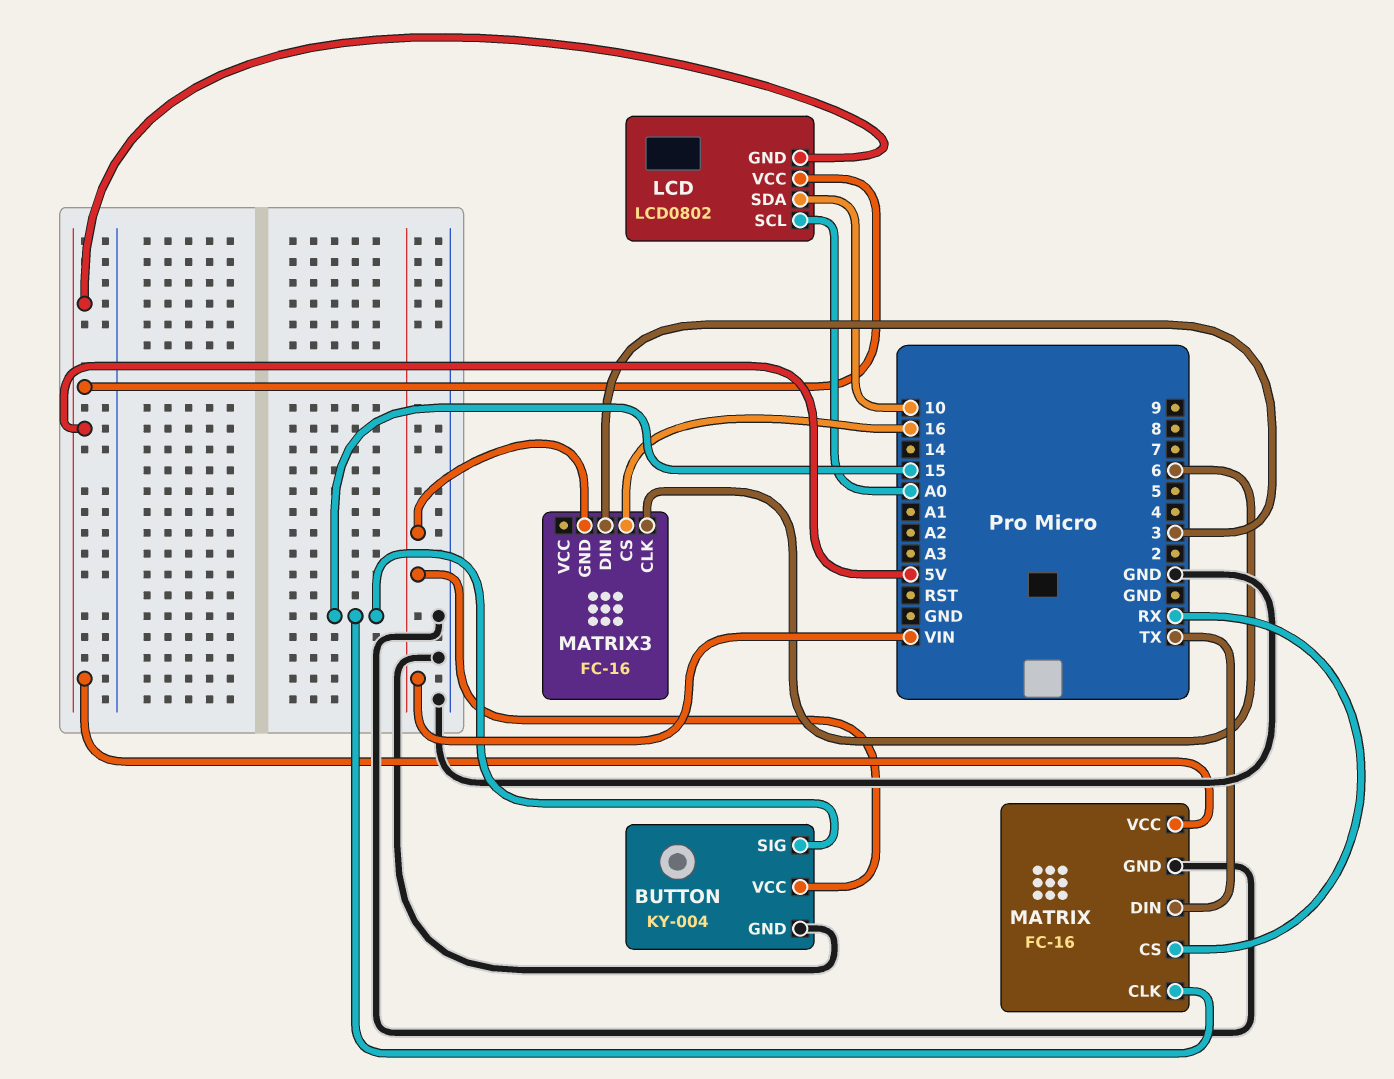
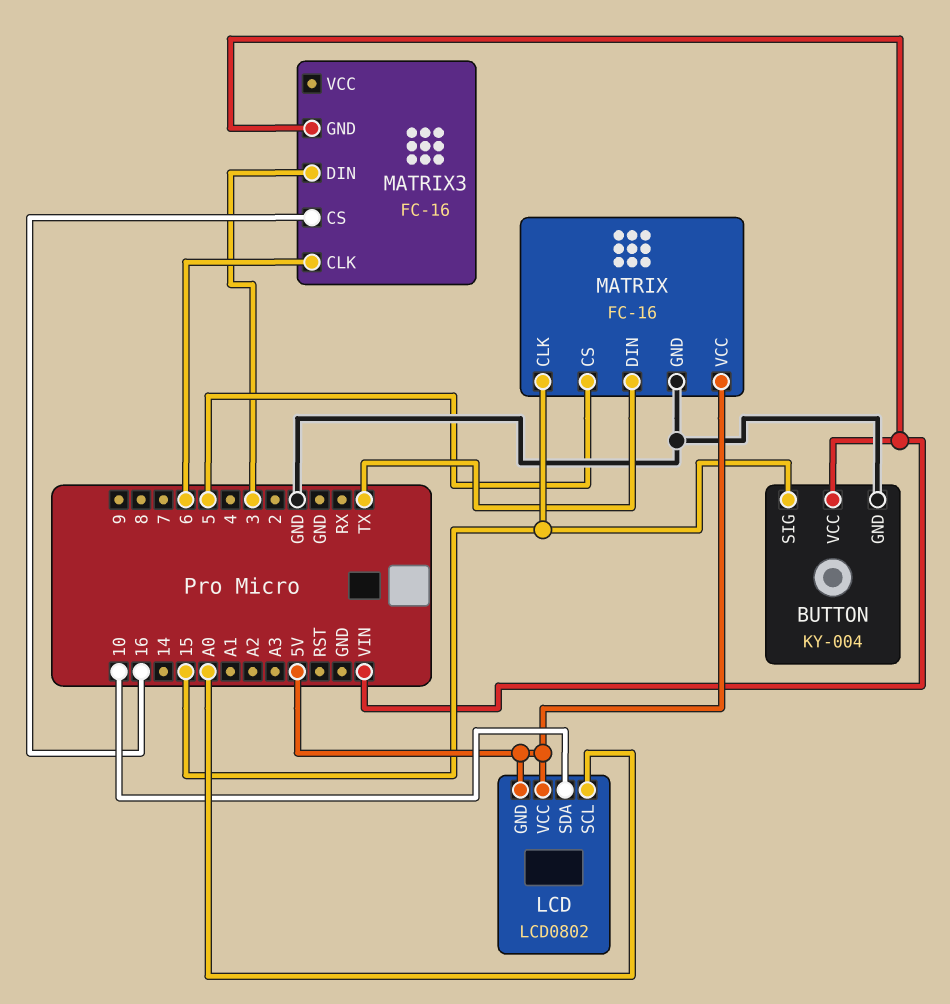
MATRIX pin CS: RX -> 5

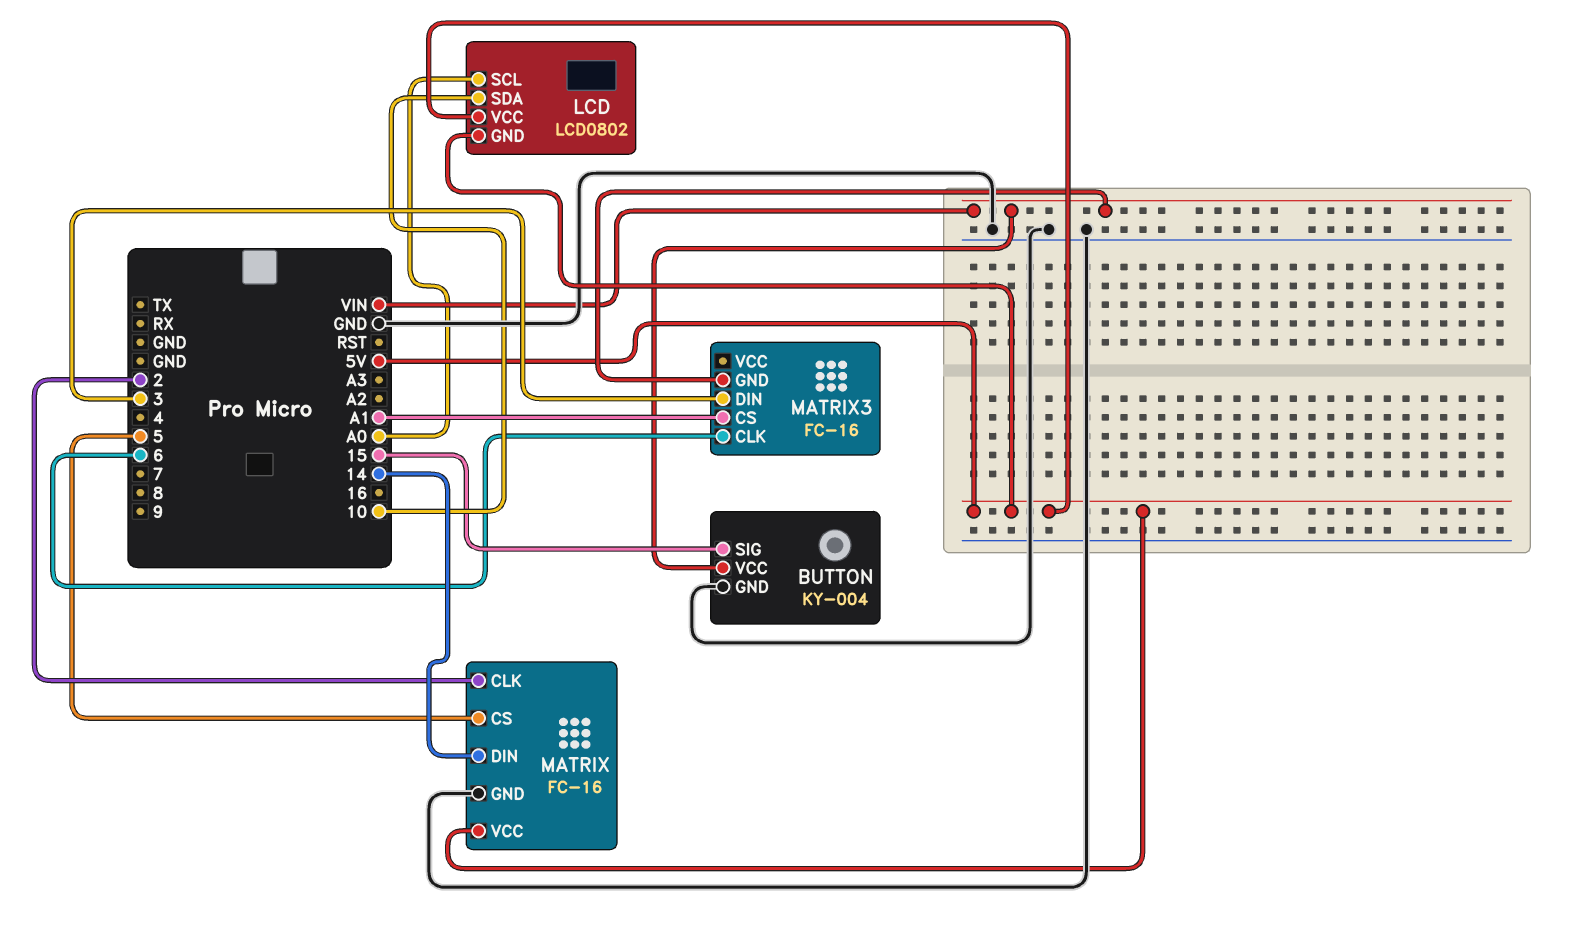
MATRIX pin CLK: 15 -> 2
MATRIX pin DIN: TX -> 14
MATRIX3 pin CS: 16 -> A1

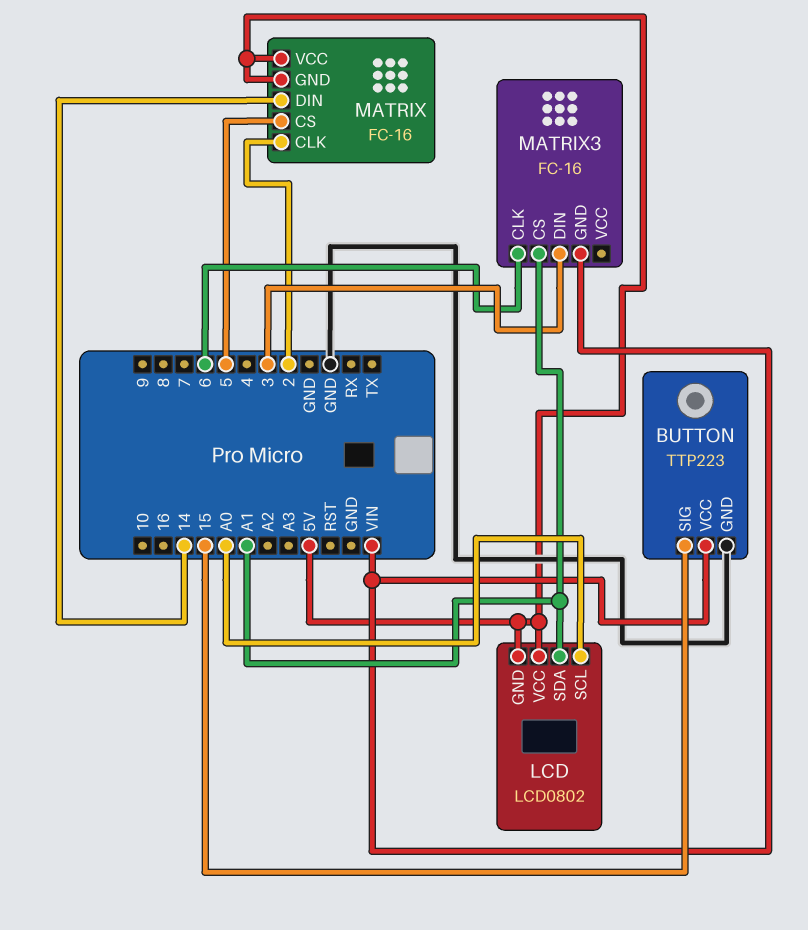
BUTTON: KY-004 -> TTP223
LCD pin SDA: 10 -> A1
MATRIX pin GND: GND -> 5V

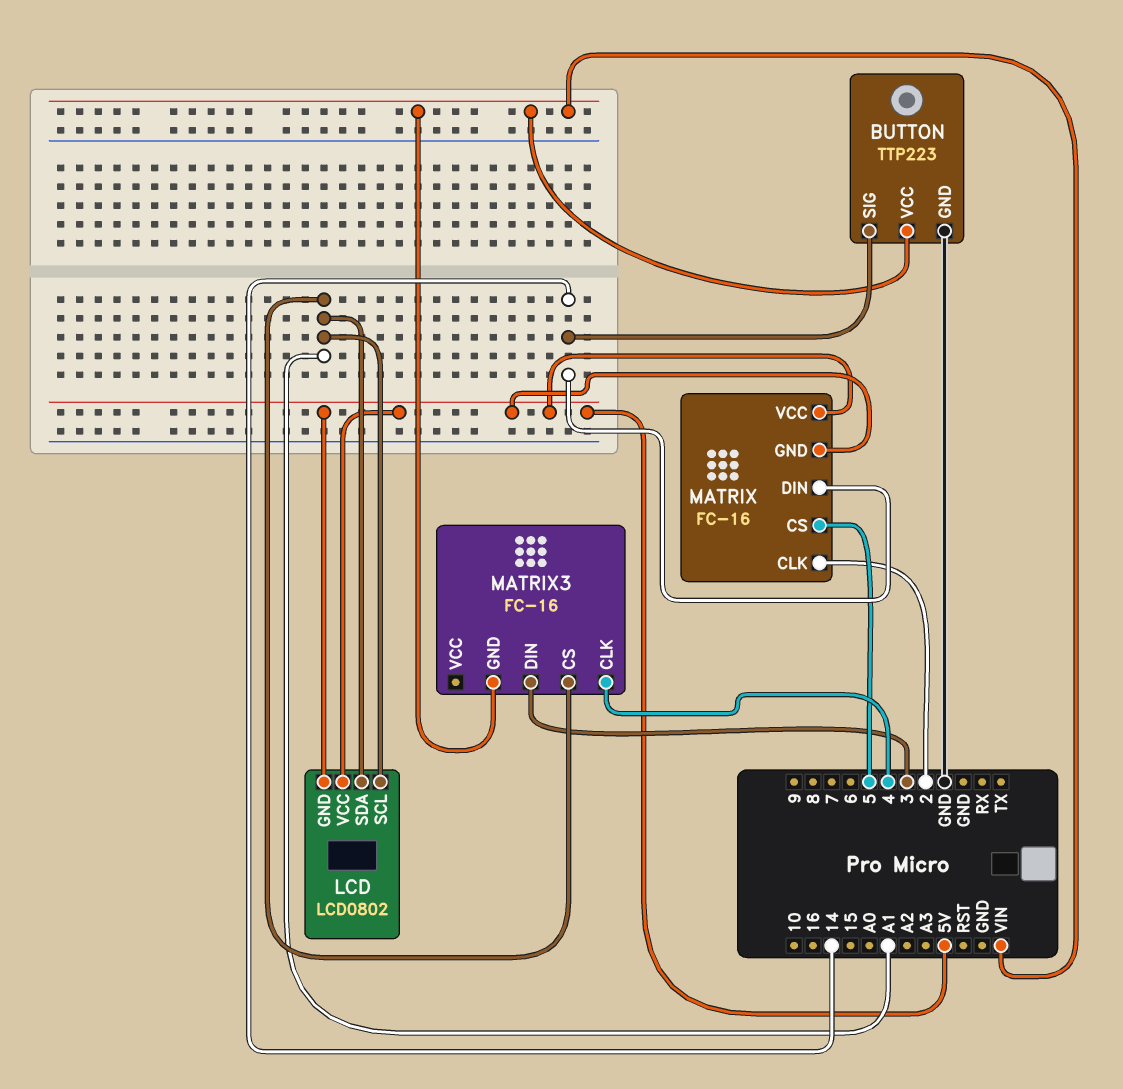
BUTTON pin SIG: 15 -> 14
LCD pin SCL: A0 -> A1
MATRIX3 pin CLK: 6 -> 4

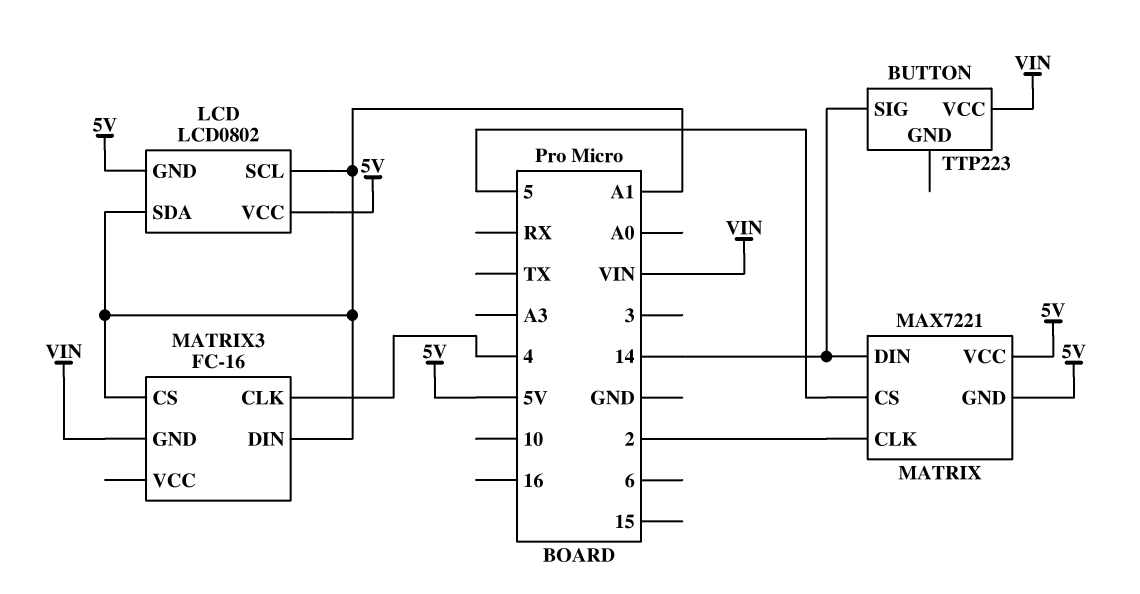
BUTTON pin GND: GND -> none
MATRIX: FC-16 -> MAX7221
MATRIX3 pin DIN: 3 -> A1

